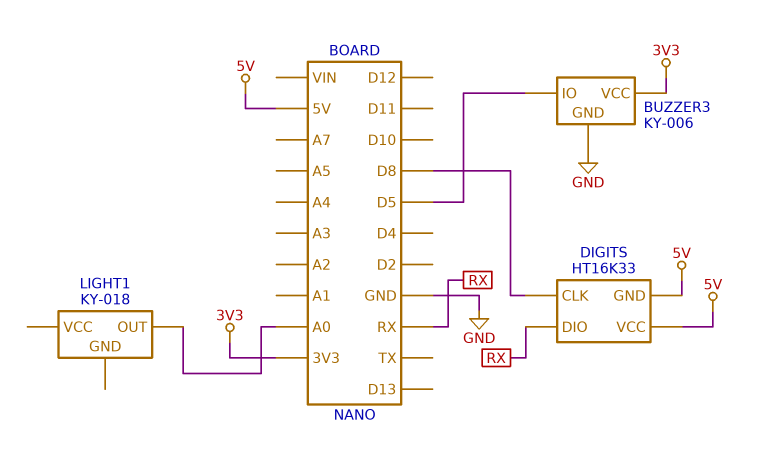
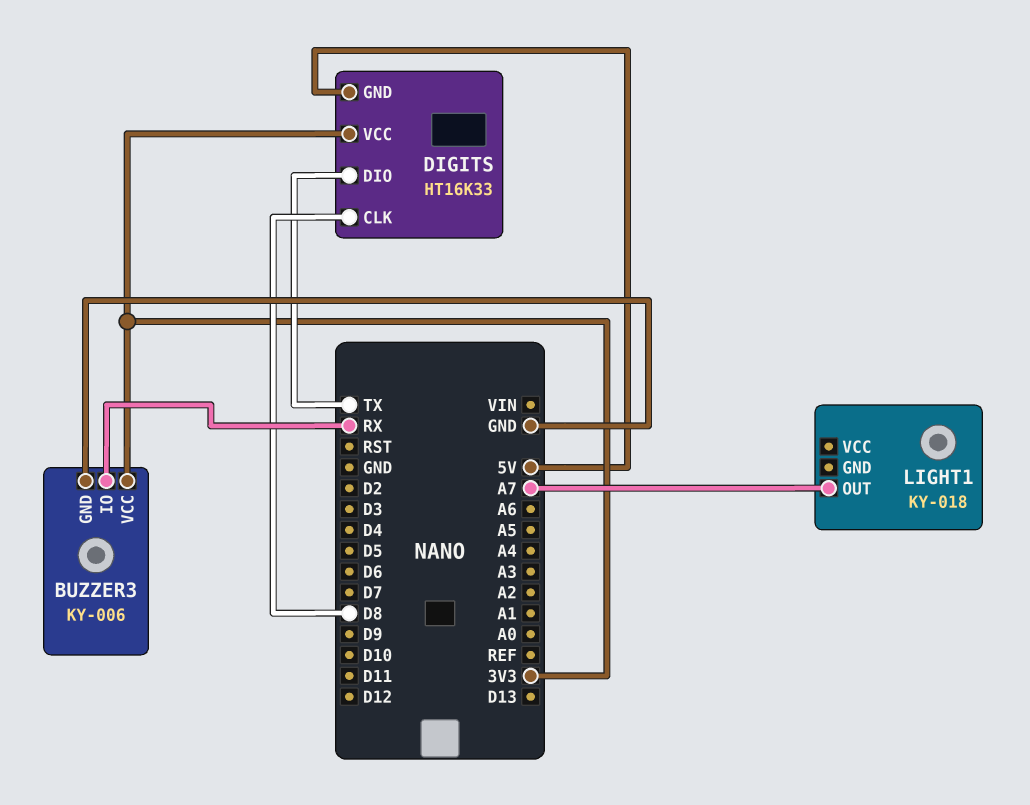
BUZZER3 pin IO: D5 -> RX
DIGITS pin DIO: RX -> TX
DIGITS pin VCC: 5V -> 3V3
LIGHT1 pin OUT: A0 -> A7

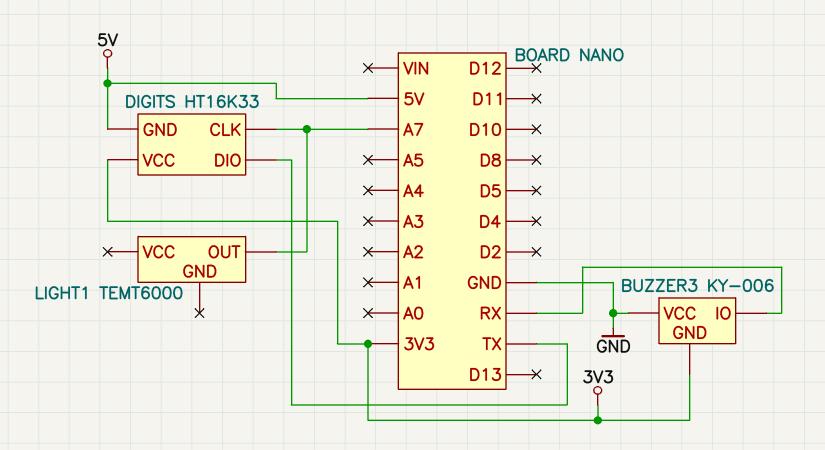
BUZZER3 pin GND: GND -> 3V3
BUZZER3 pin VCC: 3V3 -> GND
DIGITS pin CLK: D8 -> A7
LIGHT1: KY-018 -> TEMT6000

